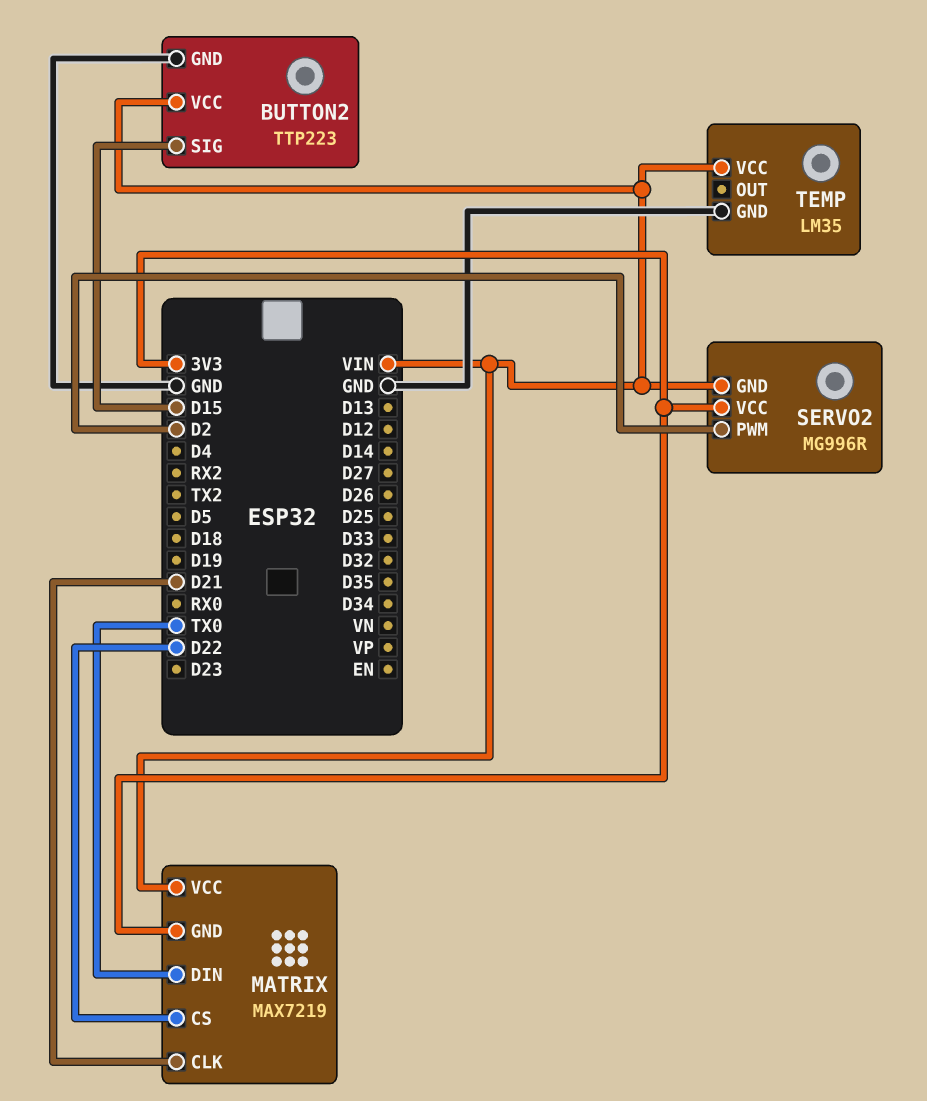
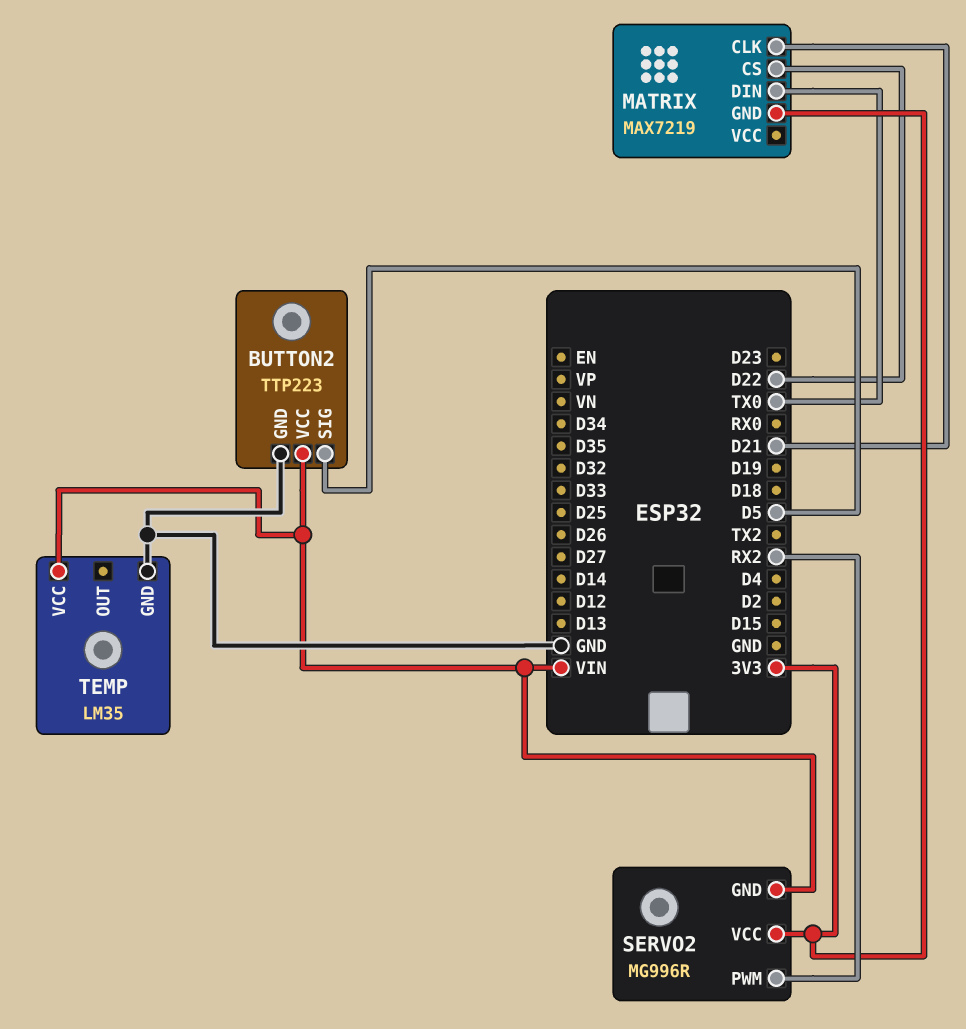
BUTTON2 pin SIG: D15 -> D5
MATRIX pin VCC: VIN -> none
SERVO2 pin PWM: D2 -> RX2

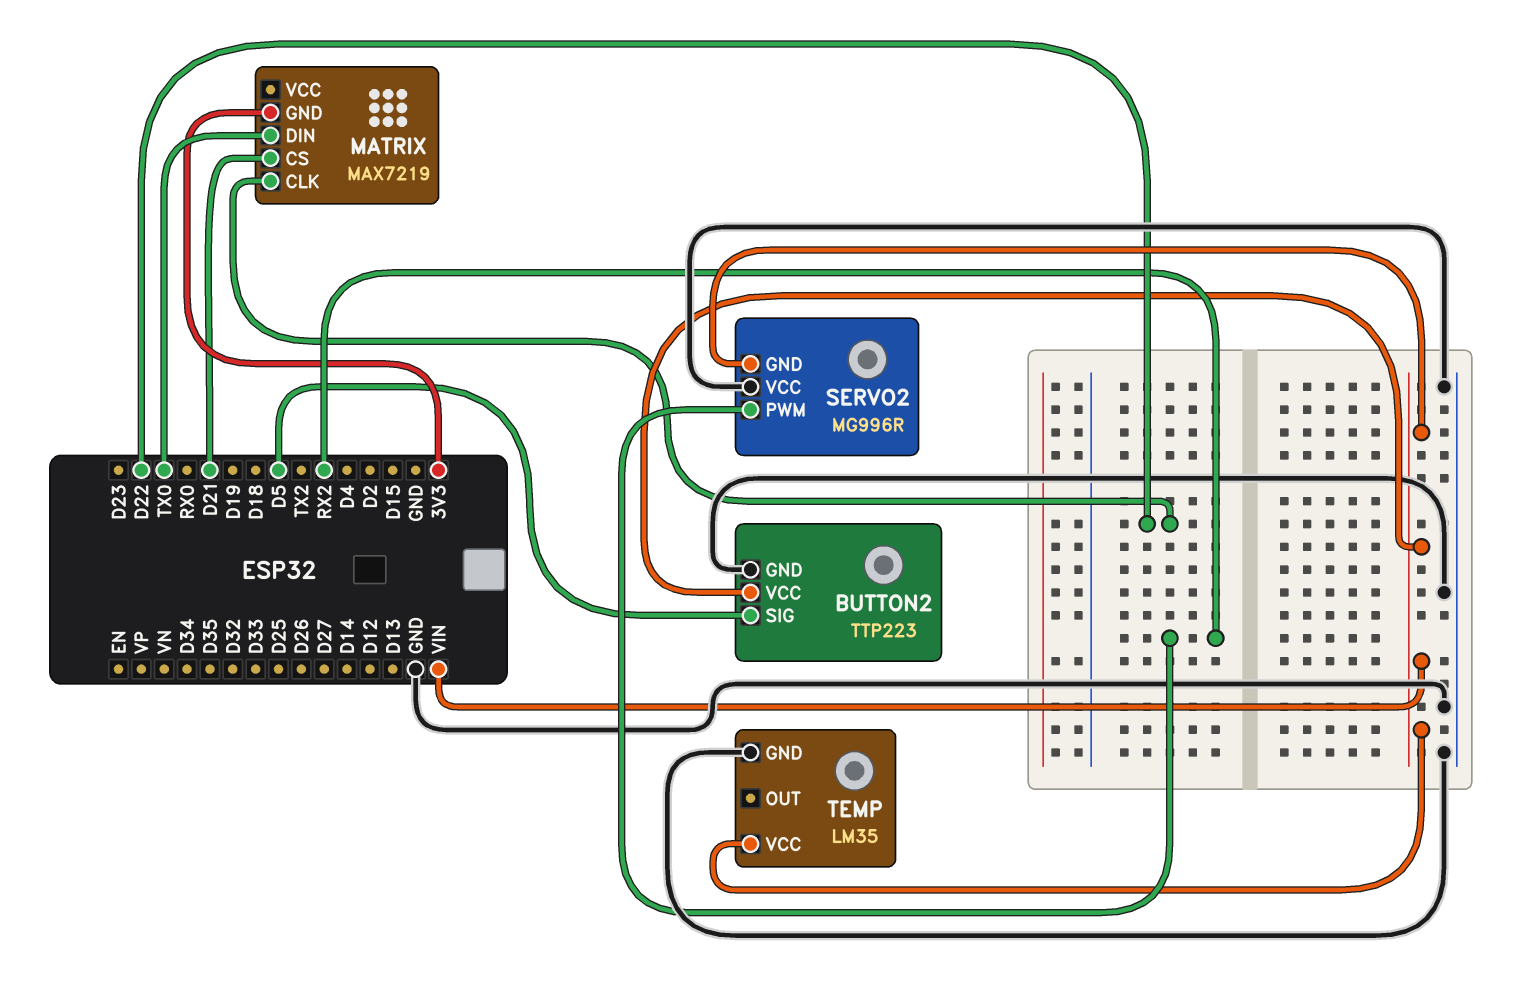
MATRIX pin CLK: D21 -> D22
MATRIX pin CS: D22 -> D21
SERVO2 pin VCC: 3V3 -> GND

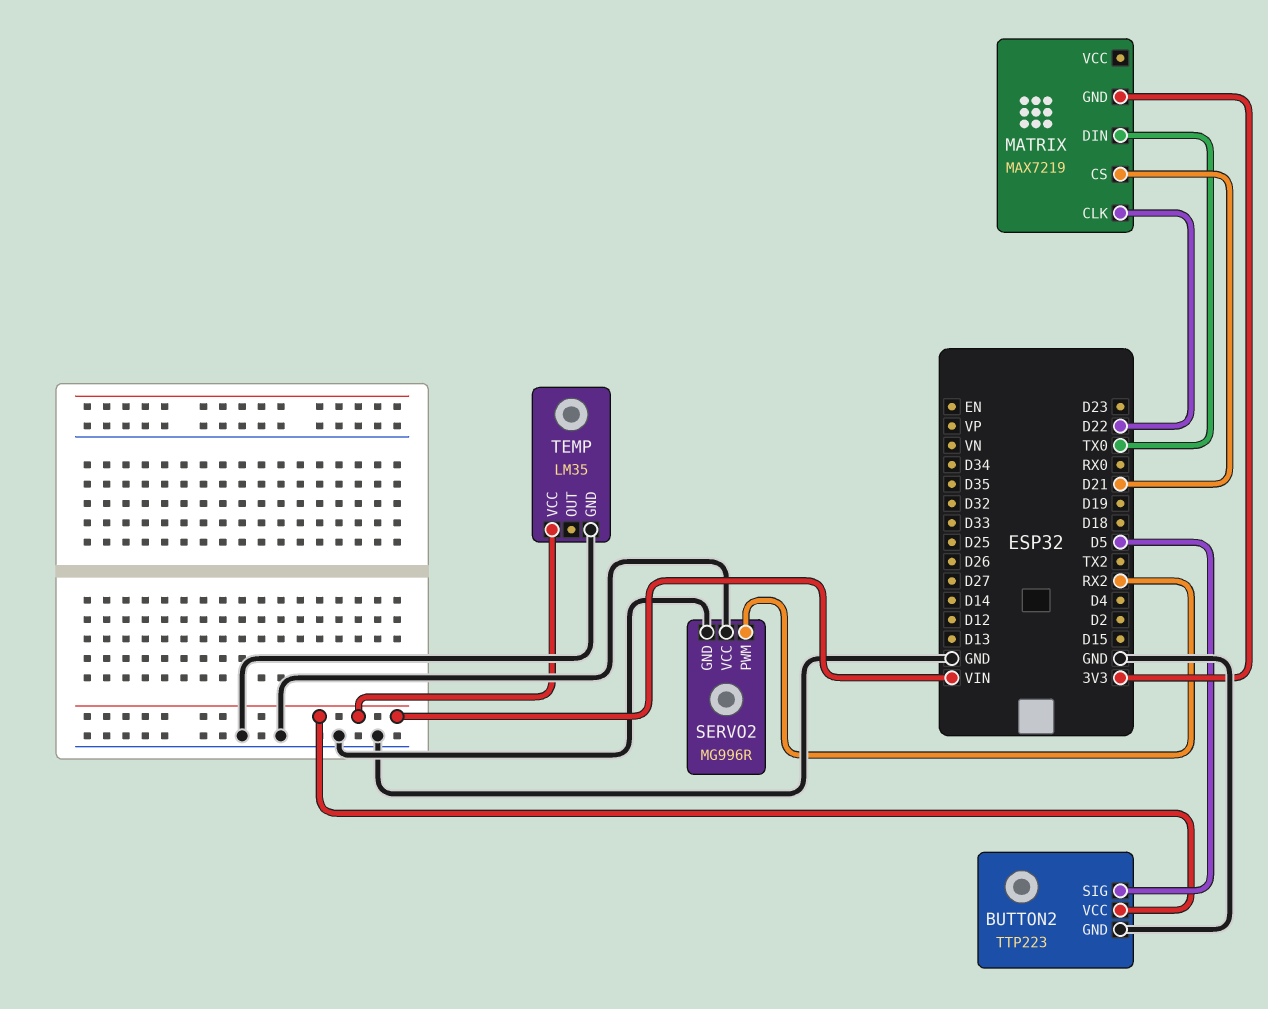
SERVO2 pin GND: VIN -> GND

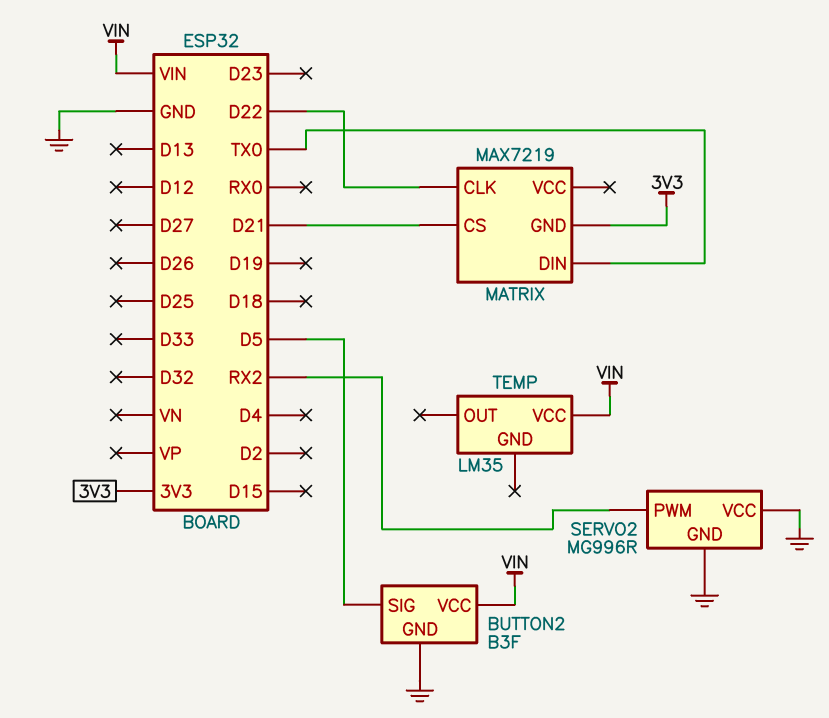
BUTTON2: TTP223 -> B3F
TEMP pin GND: GND -> none

